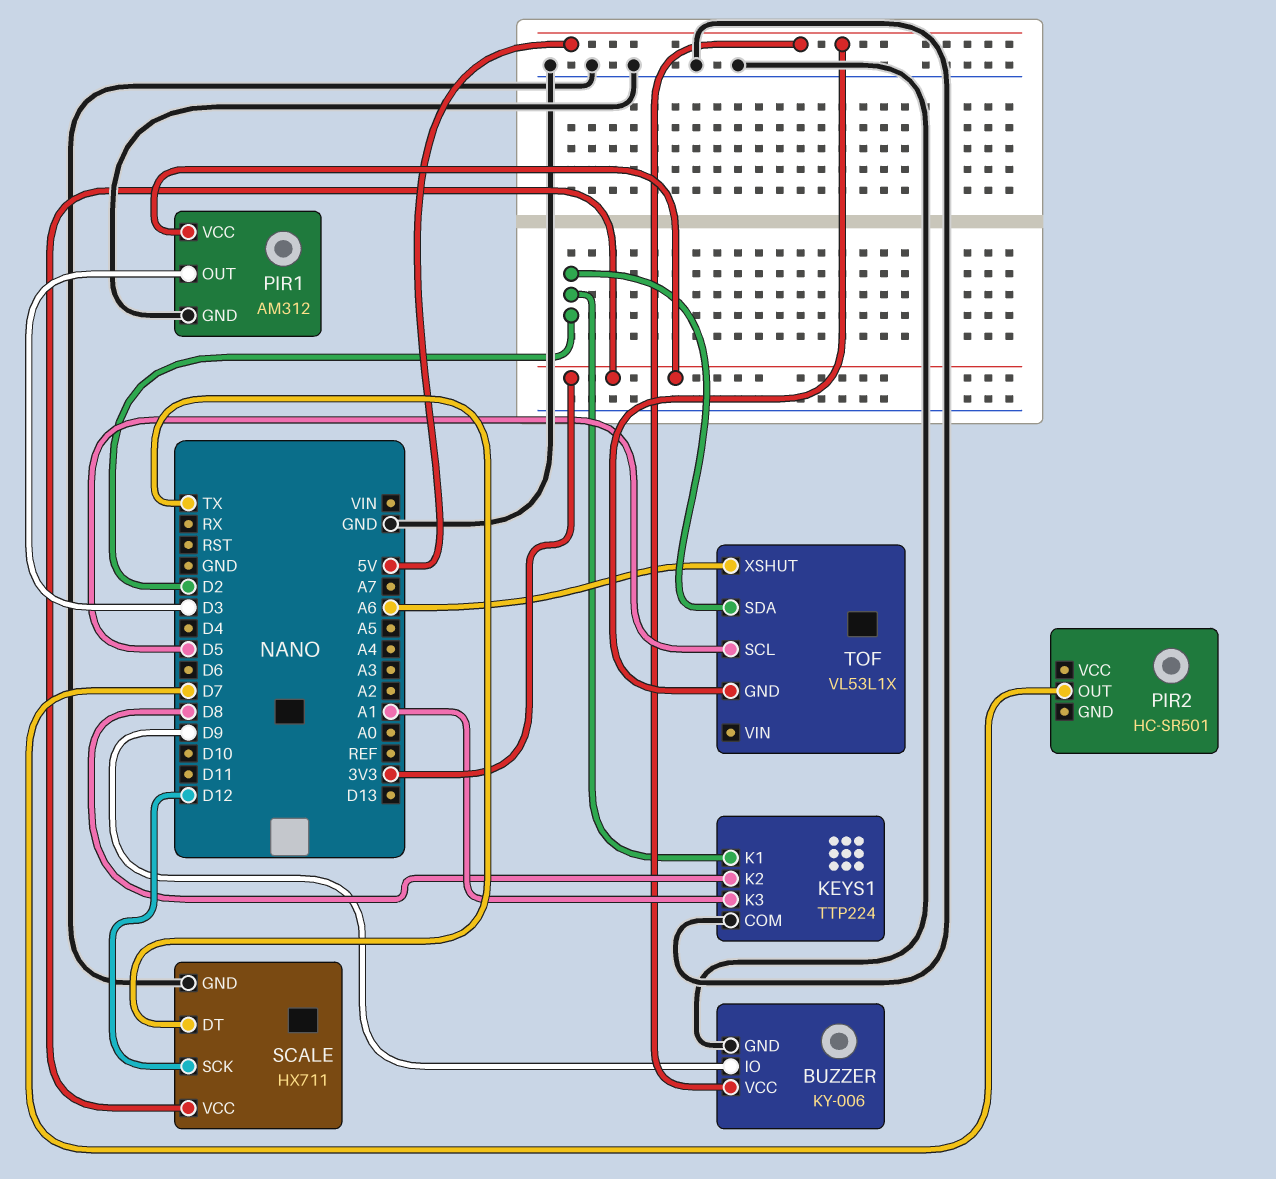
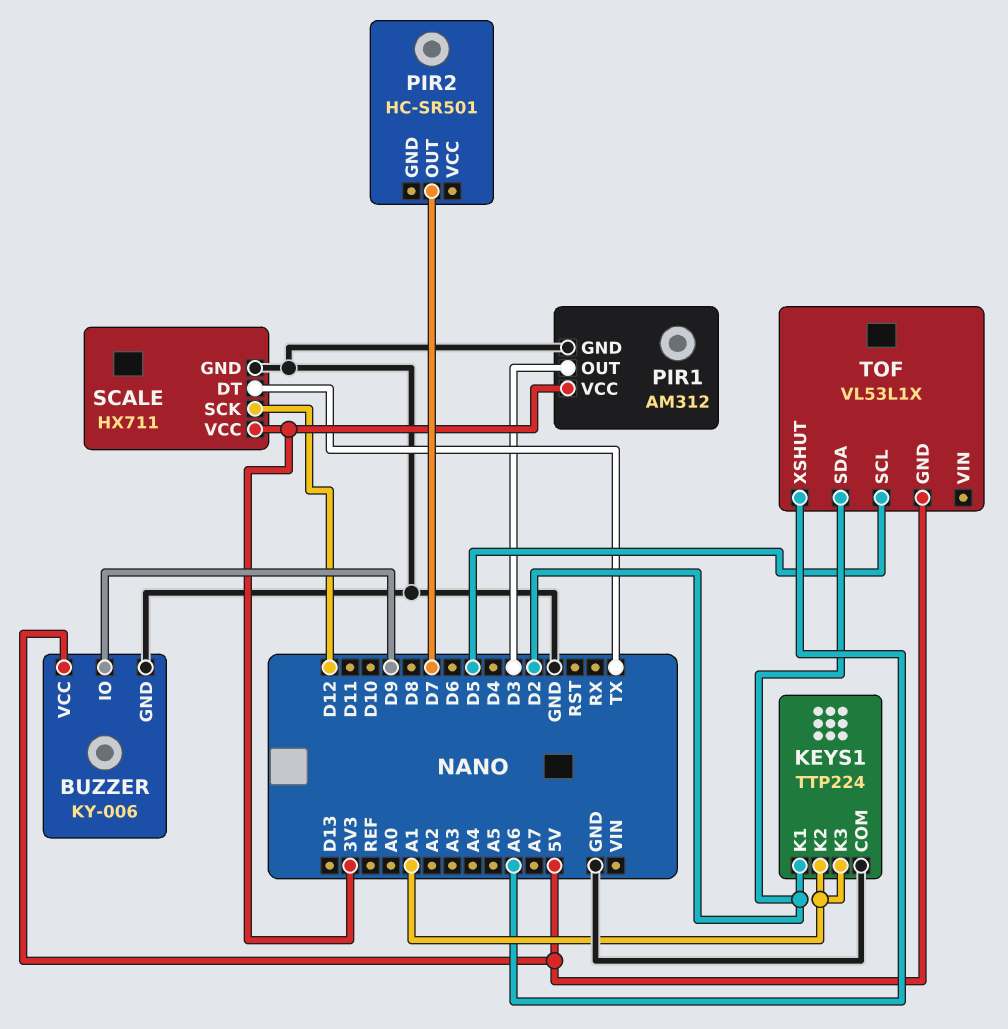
KEYS1 pin K2: D8 -> A1

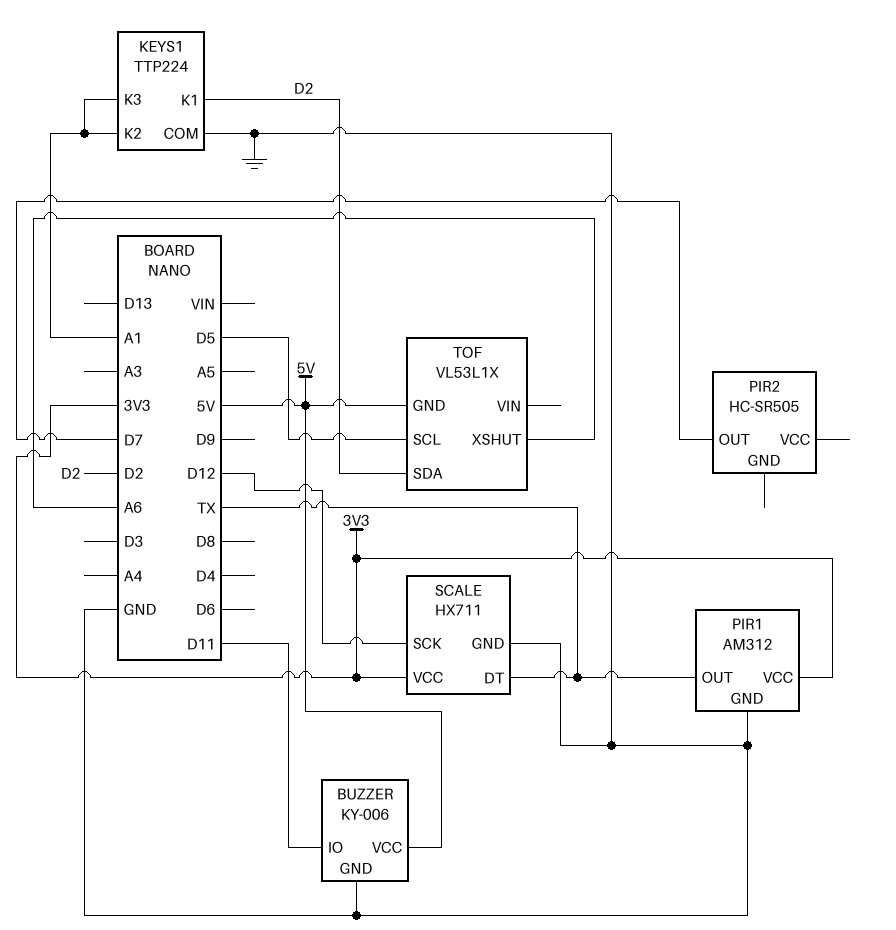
BUZZER pin IO: D9 -> D11
PIR1 pin OUT: D3 -> TX
PIR2: HC-SR501 -> HC-SR505

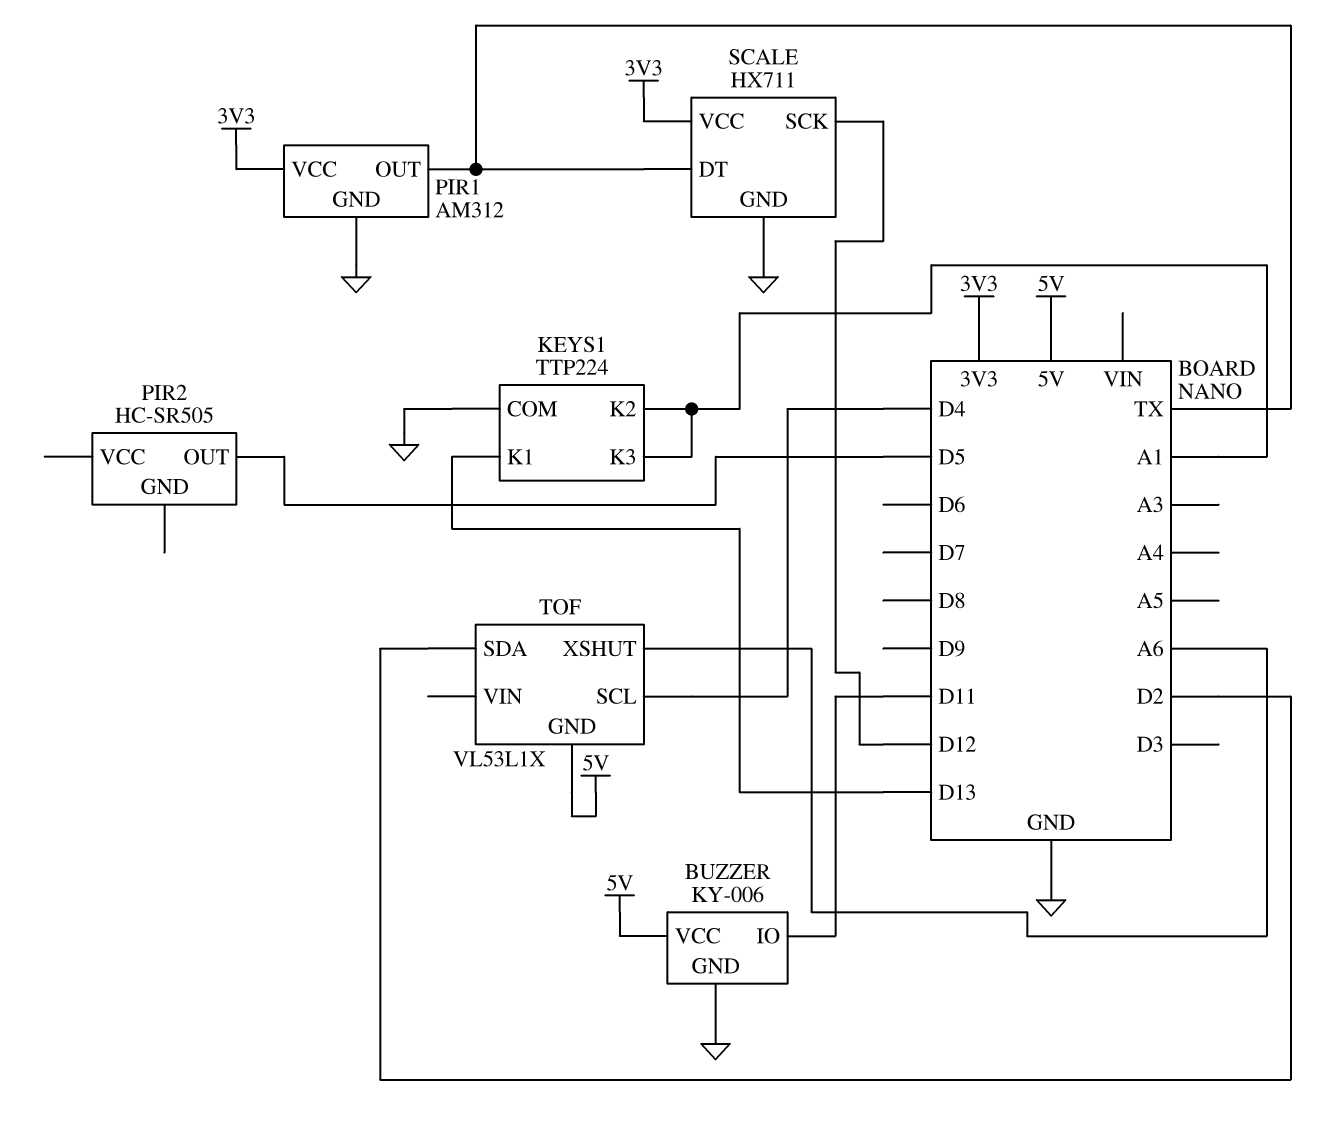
KEYS1 pin K1: D2 -> D13
PIR2 pin OUT: D7 -> D5
TOF pin SCL: D5 -> D4

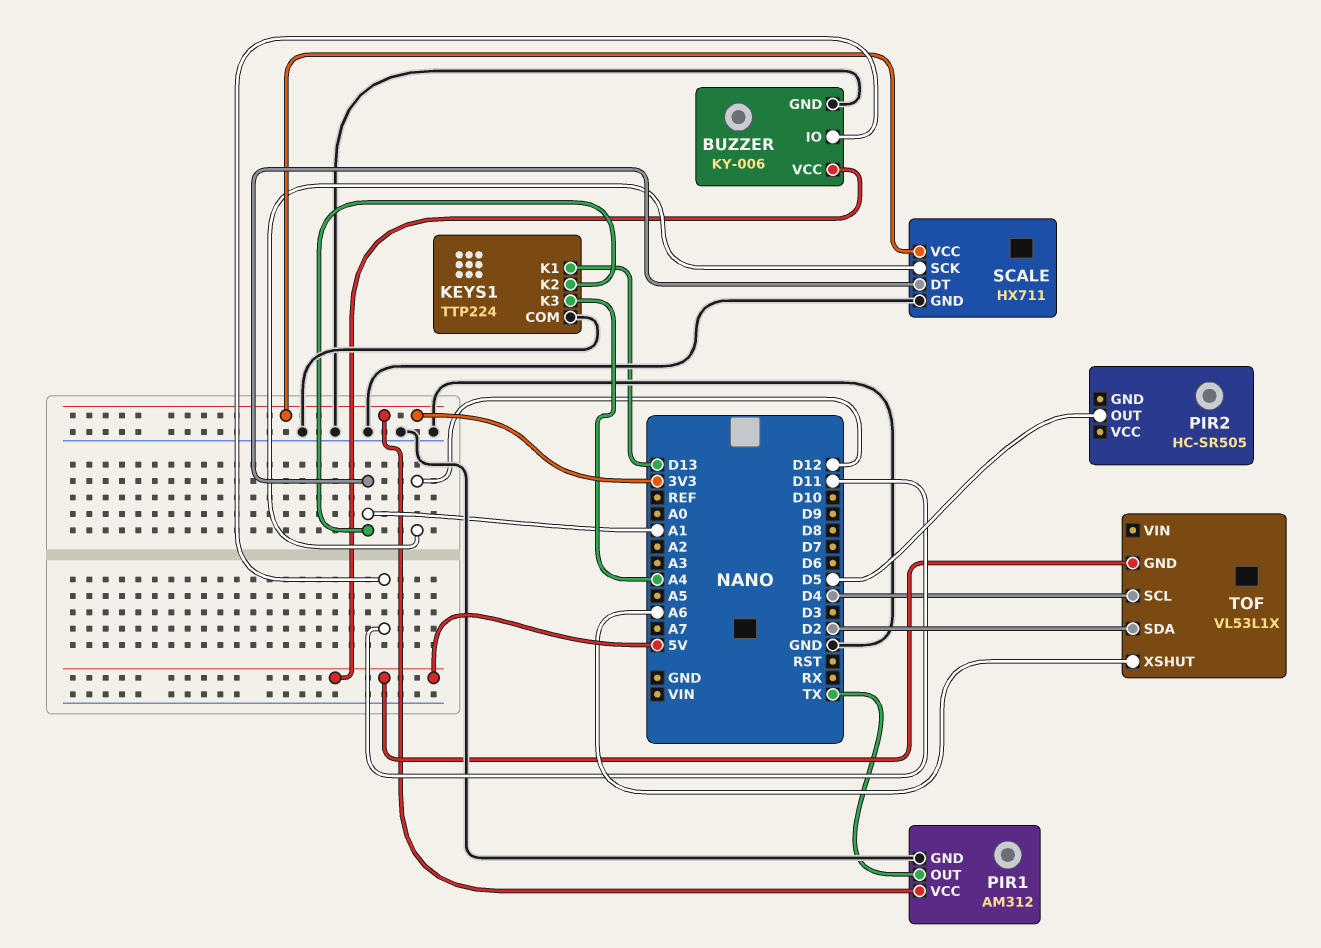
KEYS1 pin K3: A1 -> A4
SCALE pin DT: TX -> A1

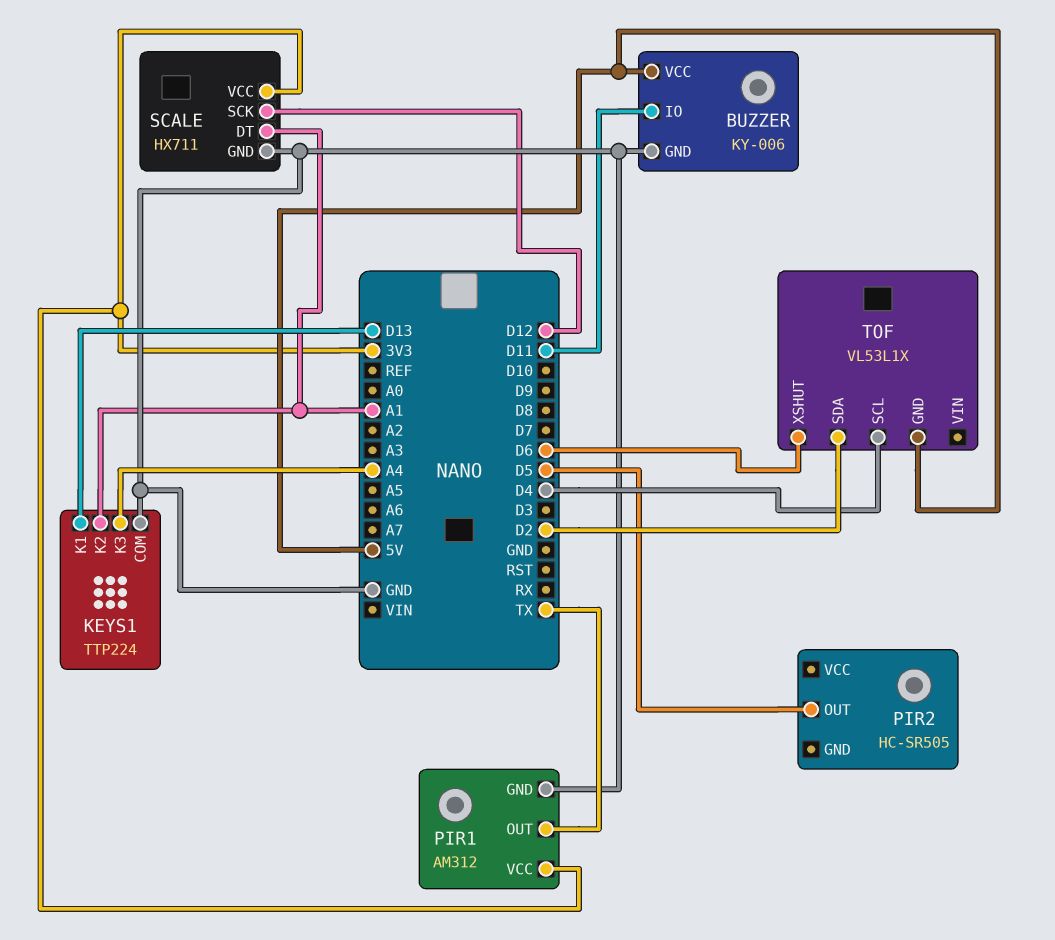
TOF pin XSHUT: A6 -> D6

